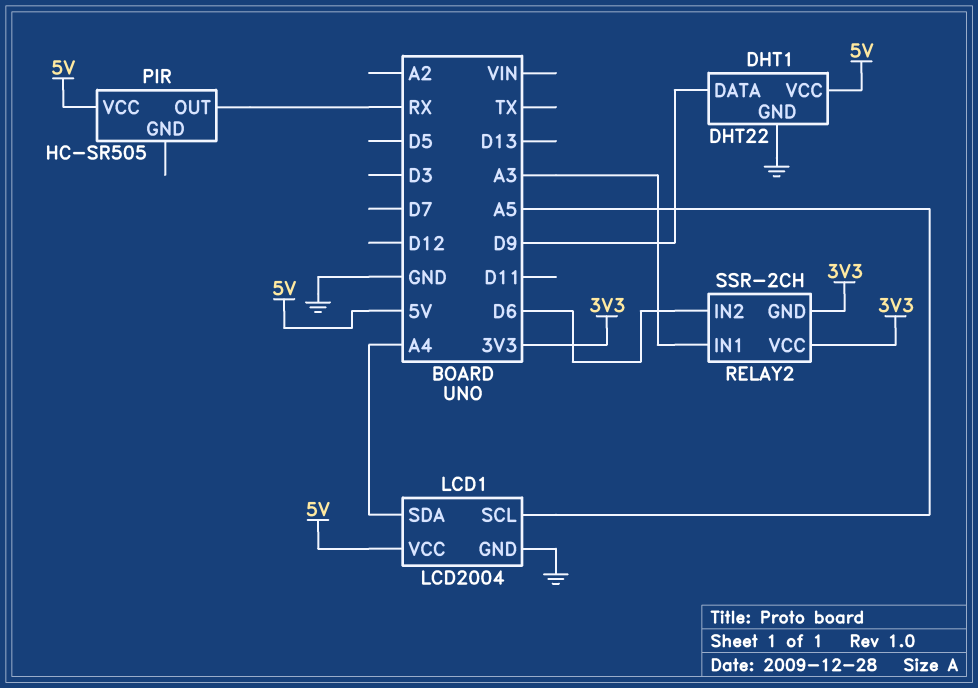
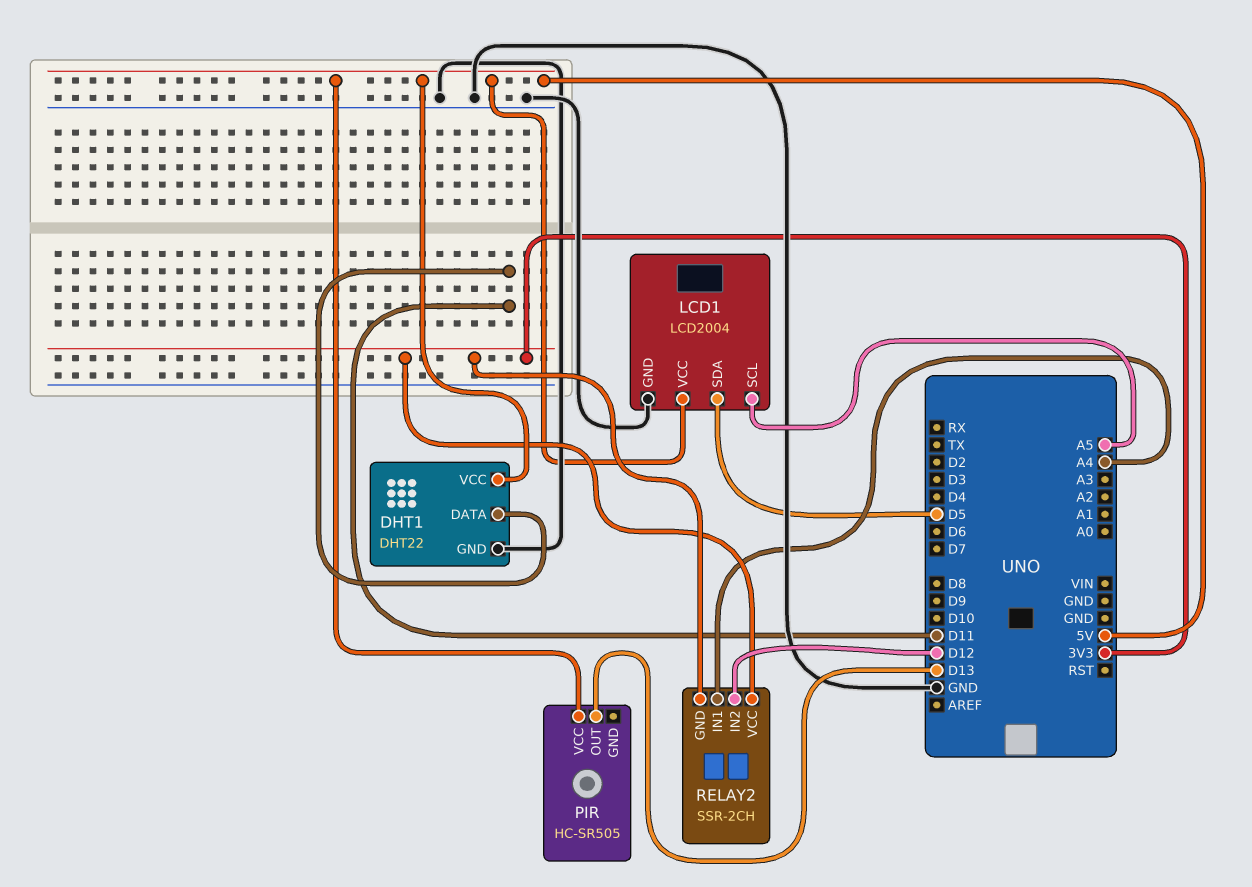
DHT1 pin DATA: D9 -> D11
LCD1 pin SDA: A4 -> D5
PIR pin OUT: RX -> D13
RELAY2 pin IN1: A3 -> A4
RELAY2 pin IN2: D6 -> D12

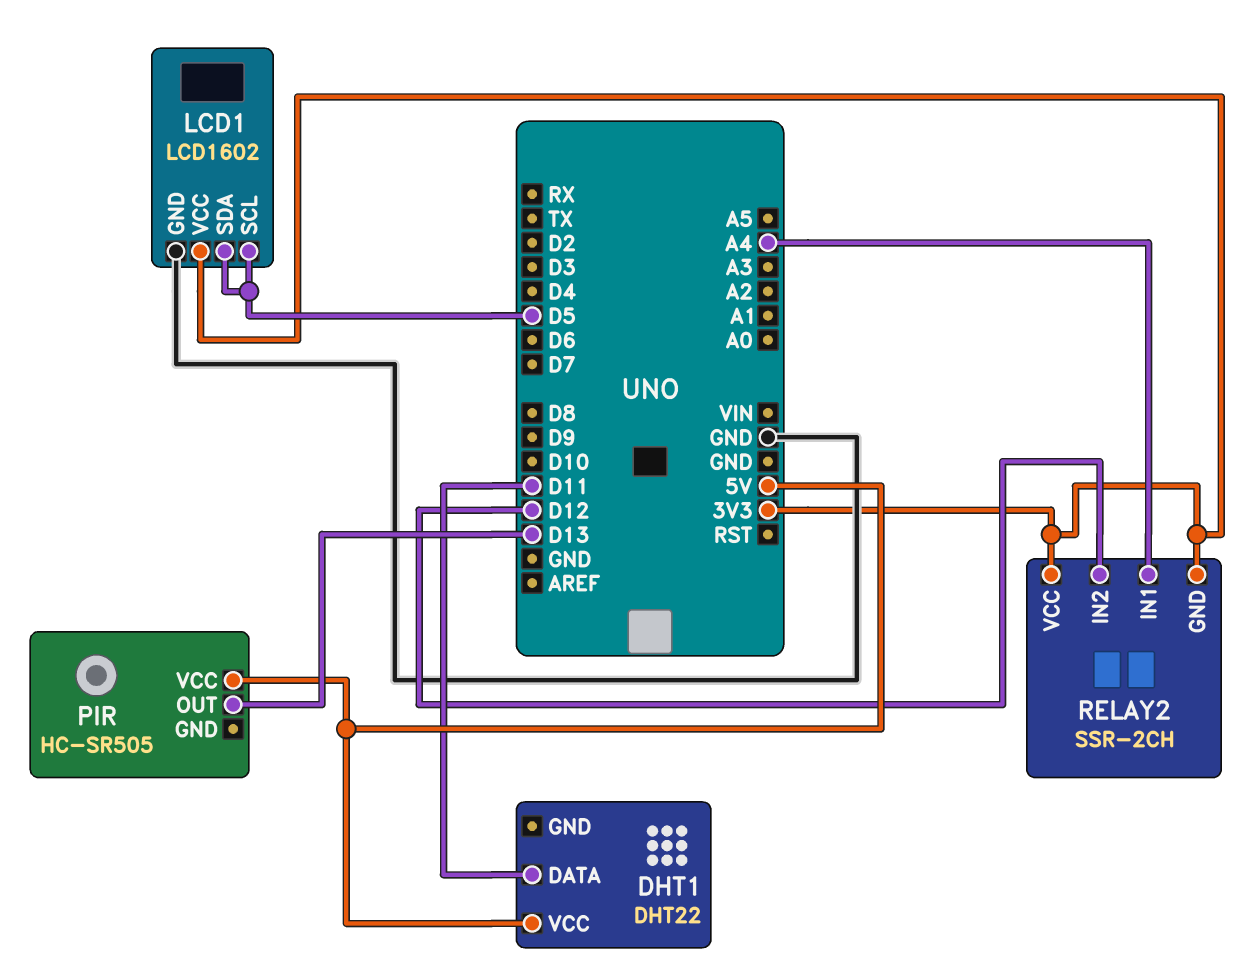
DHT1 pin GND: GND -> none
LCD1: LCD2004 -> LCD1602
LCD1 pin SCL: A5 -> D5
LCD1 pin VCC: 5V -> 3V3

